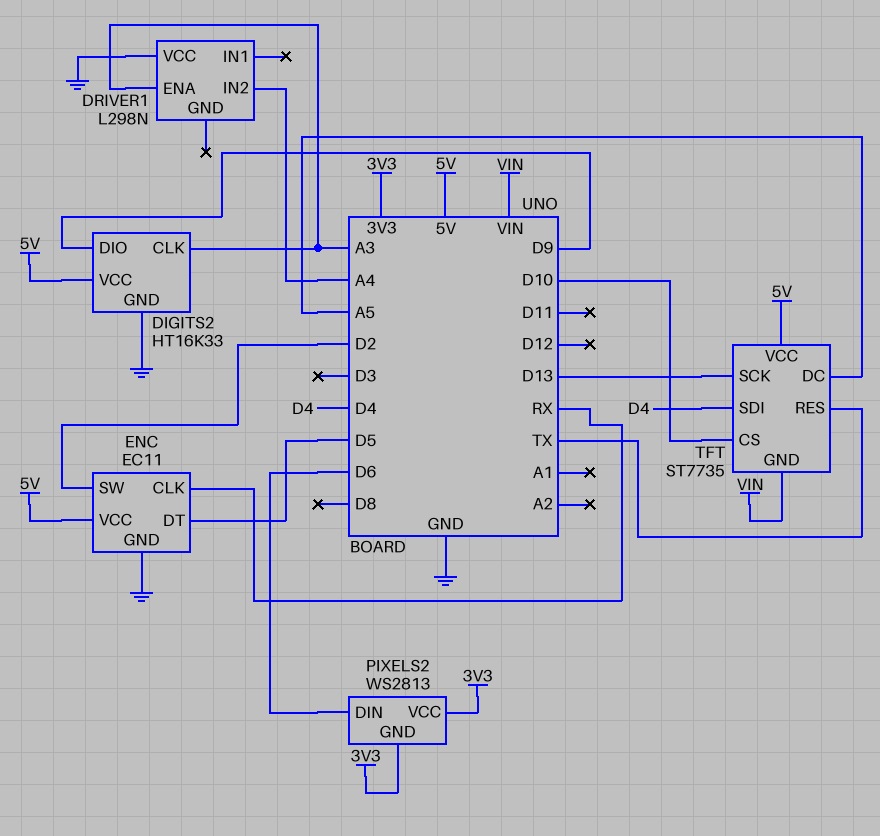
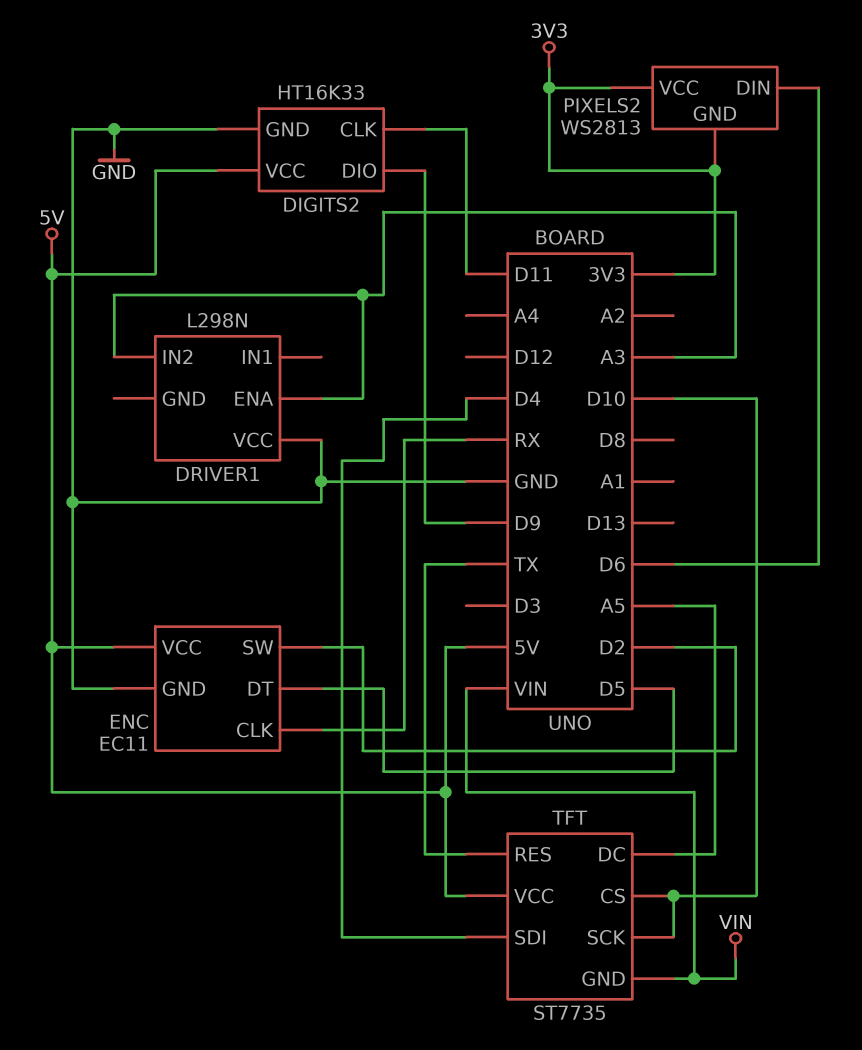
DIGITS2 pin CLK: A3 -> D11
DRIVER1 pin IN2: A4 -> A3
TFT pin SCK: D13 -> D10

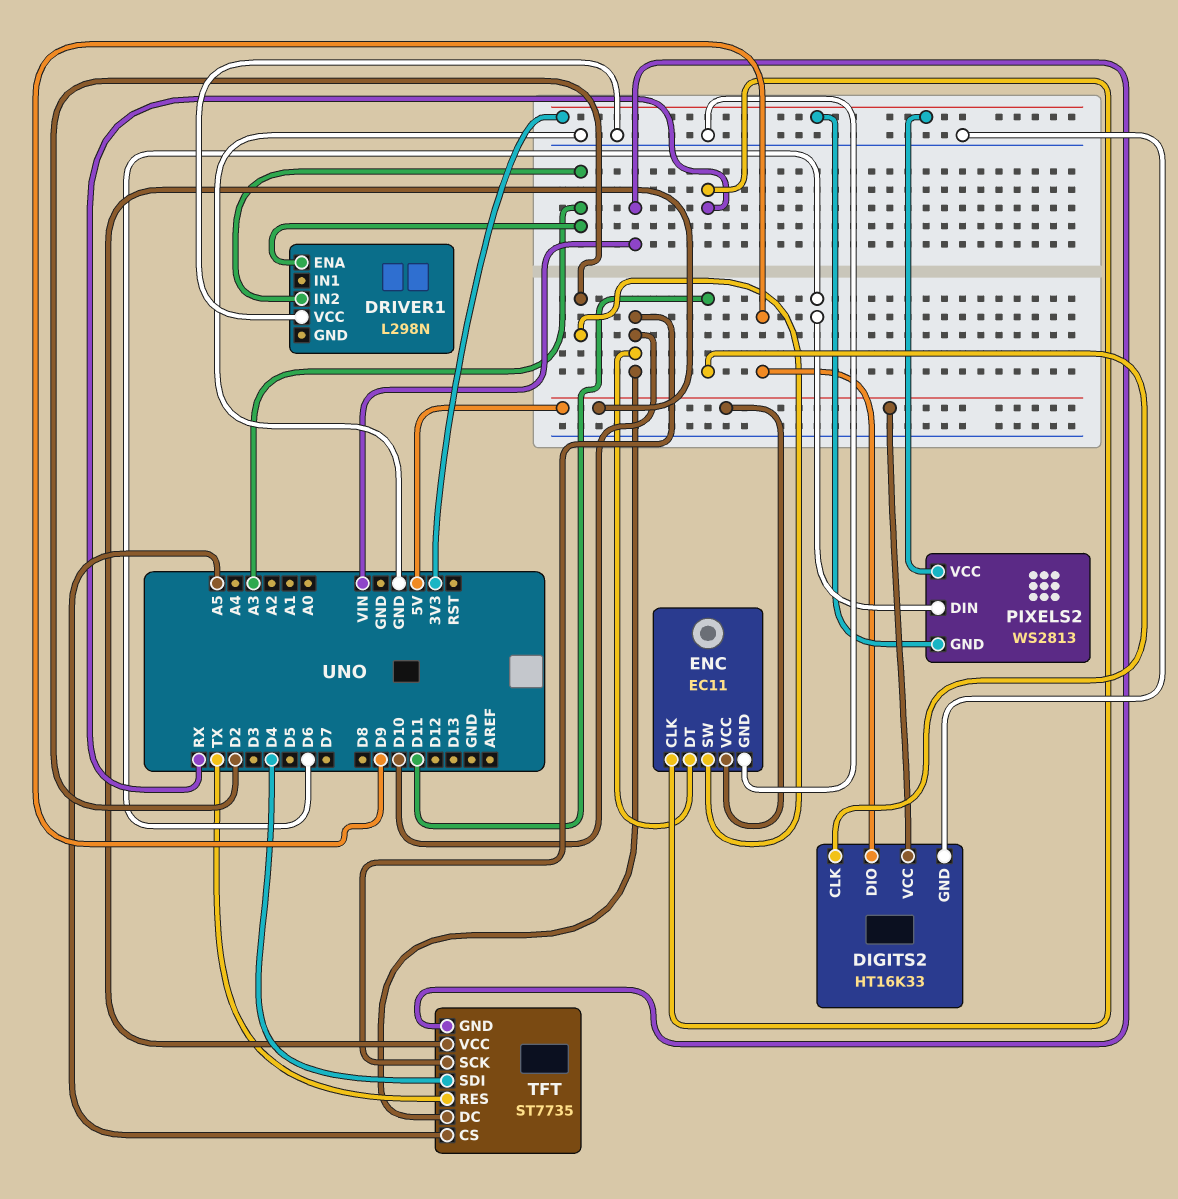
ENC pin DT: D5 -> D10
TFT pin CS: D10 -> A5
TFT pin DC: A5 -> D10

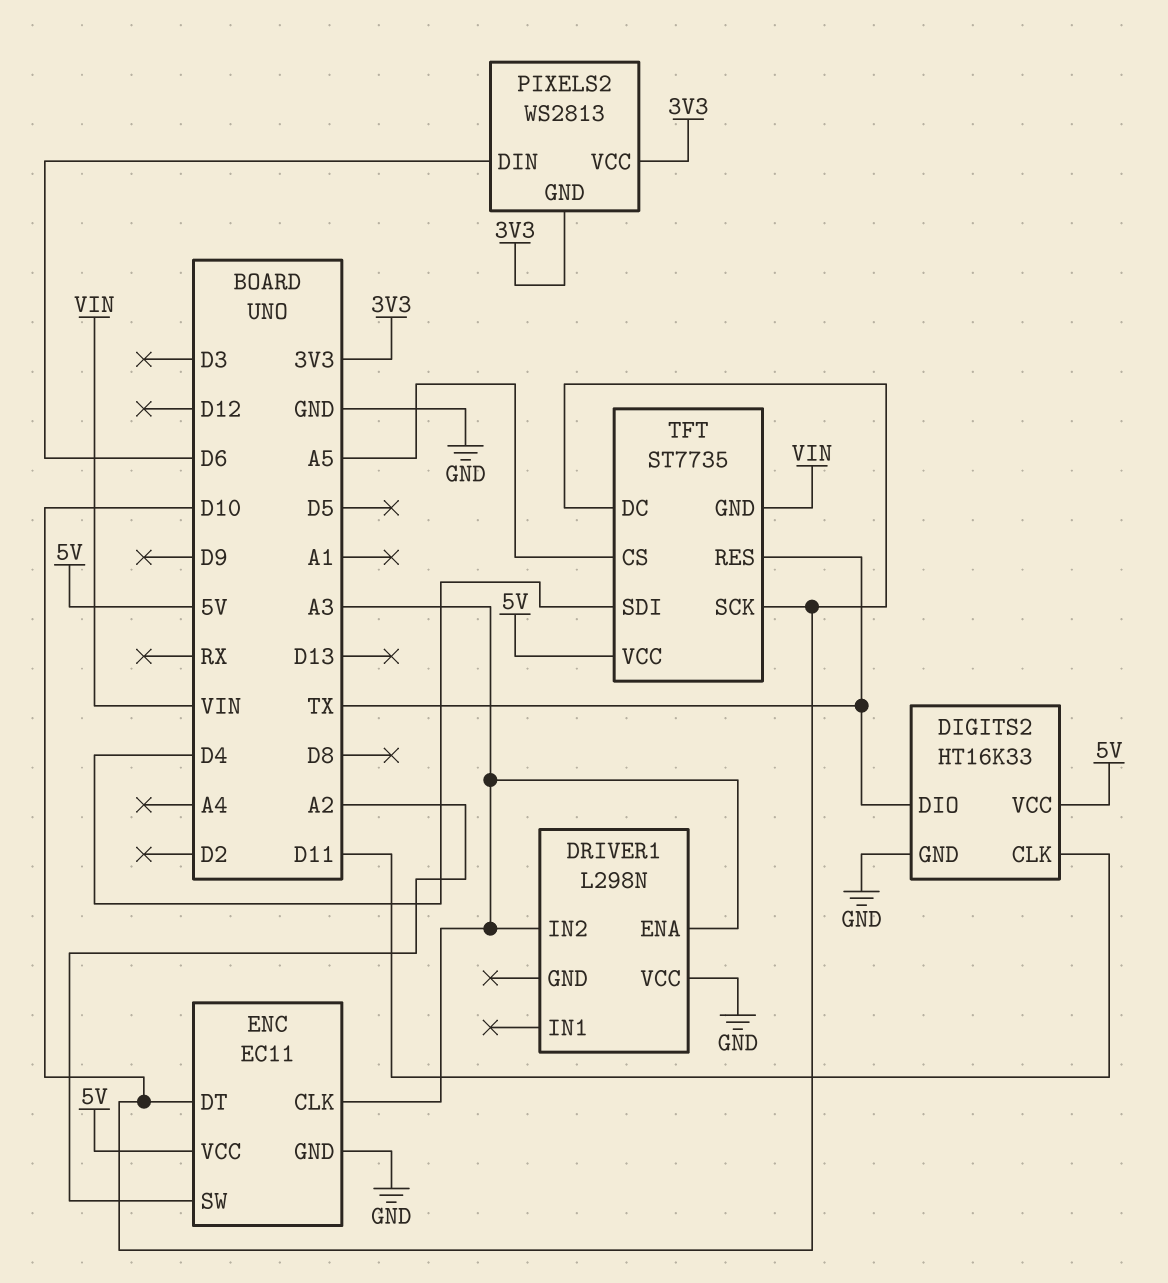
DIGITS2 pin DIO: D9 -> TX
ENC pin CLK: RX -> A3
ENC pin SW: D2 -> A2

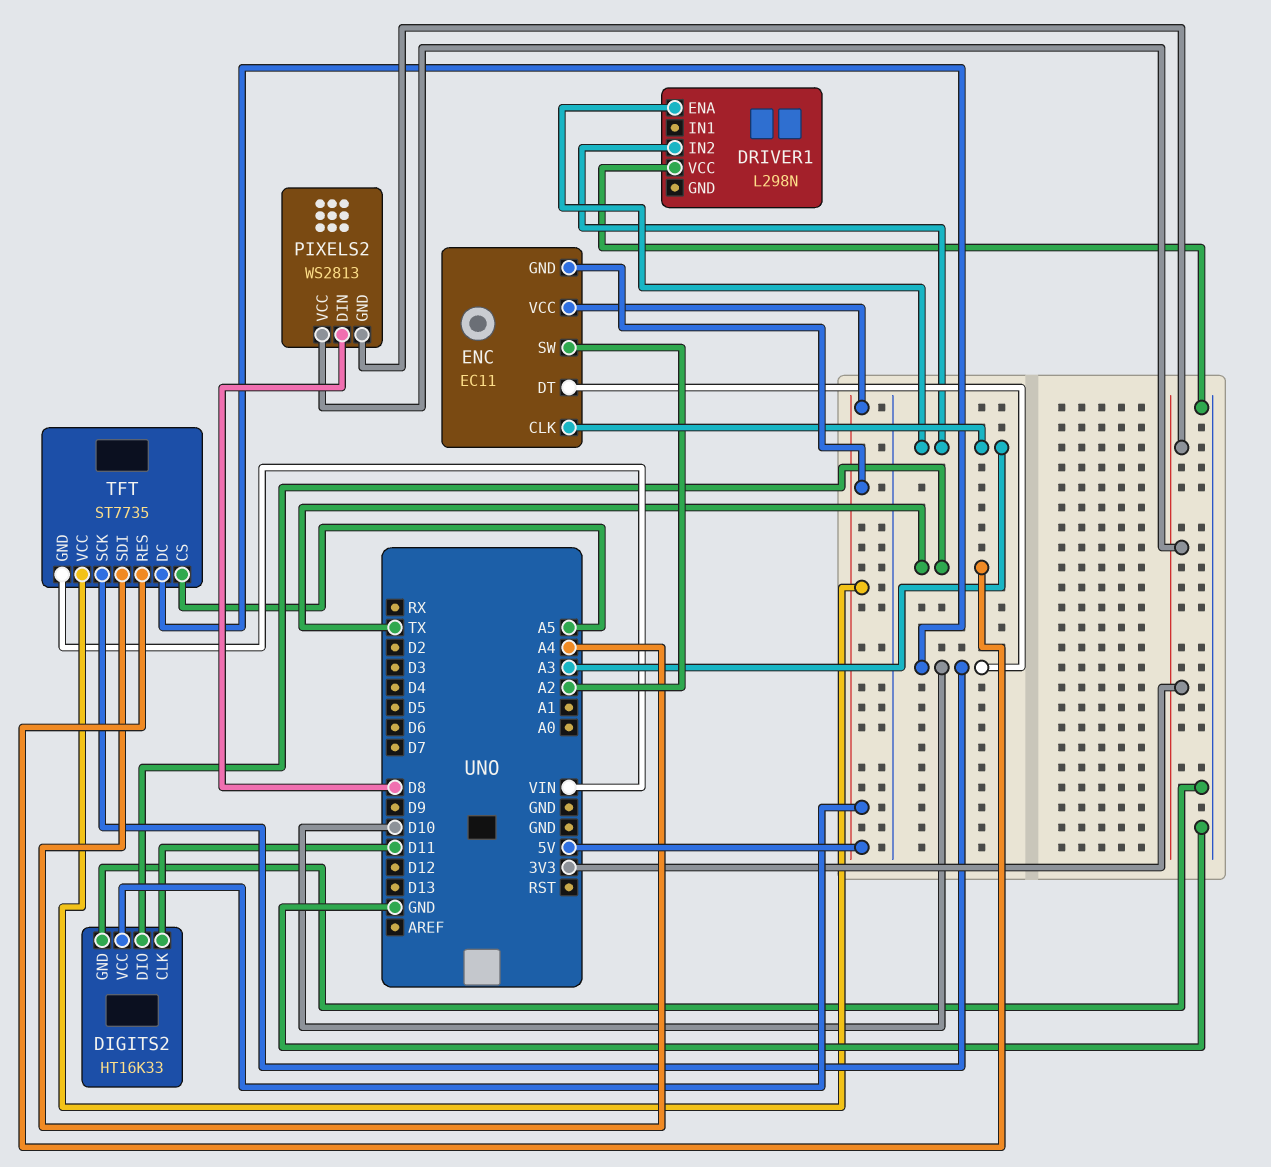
ENC pin GND: GND -> 5V
PIXELS2 pin DIN: D6 -> D8
TFT pin SDI: D4 -> A4

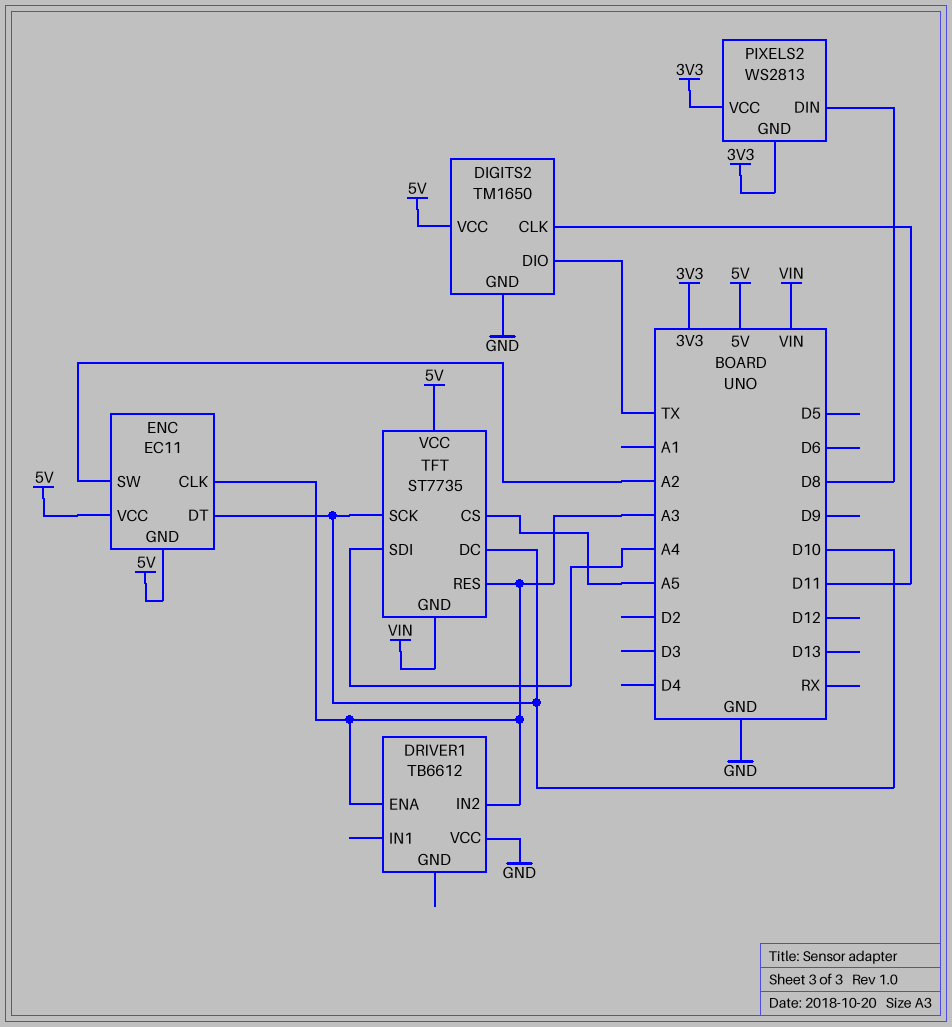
DIGITS2: HT16K33 -> TM1650
DRIVER1: L298N -> TB6612
TFT pin RES: TX -> A3

